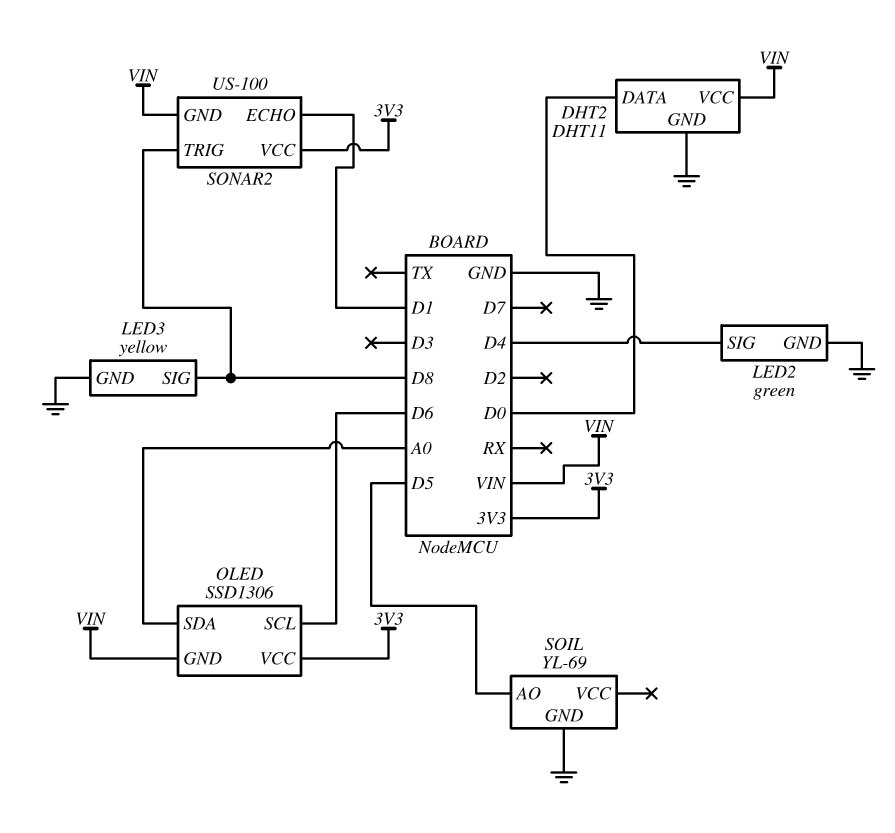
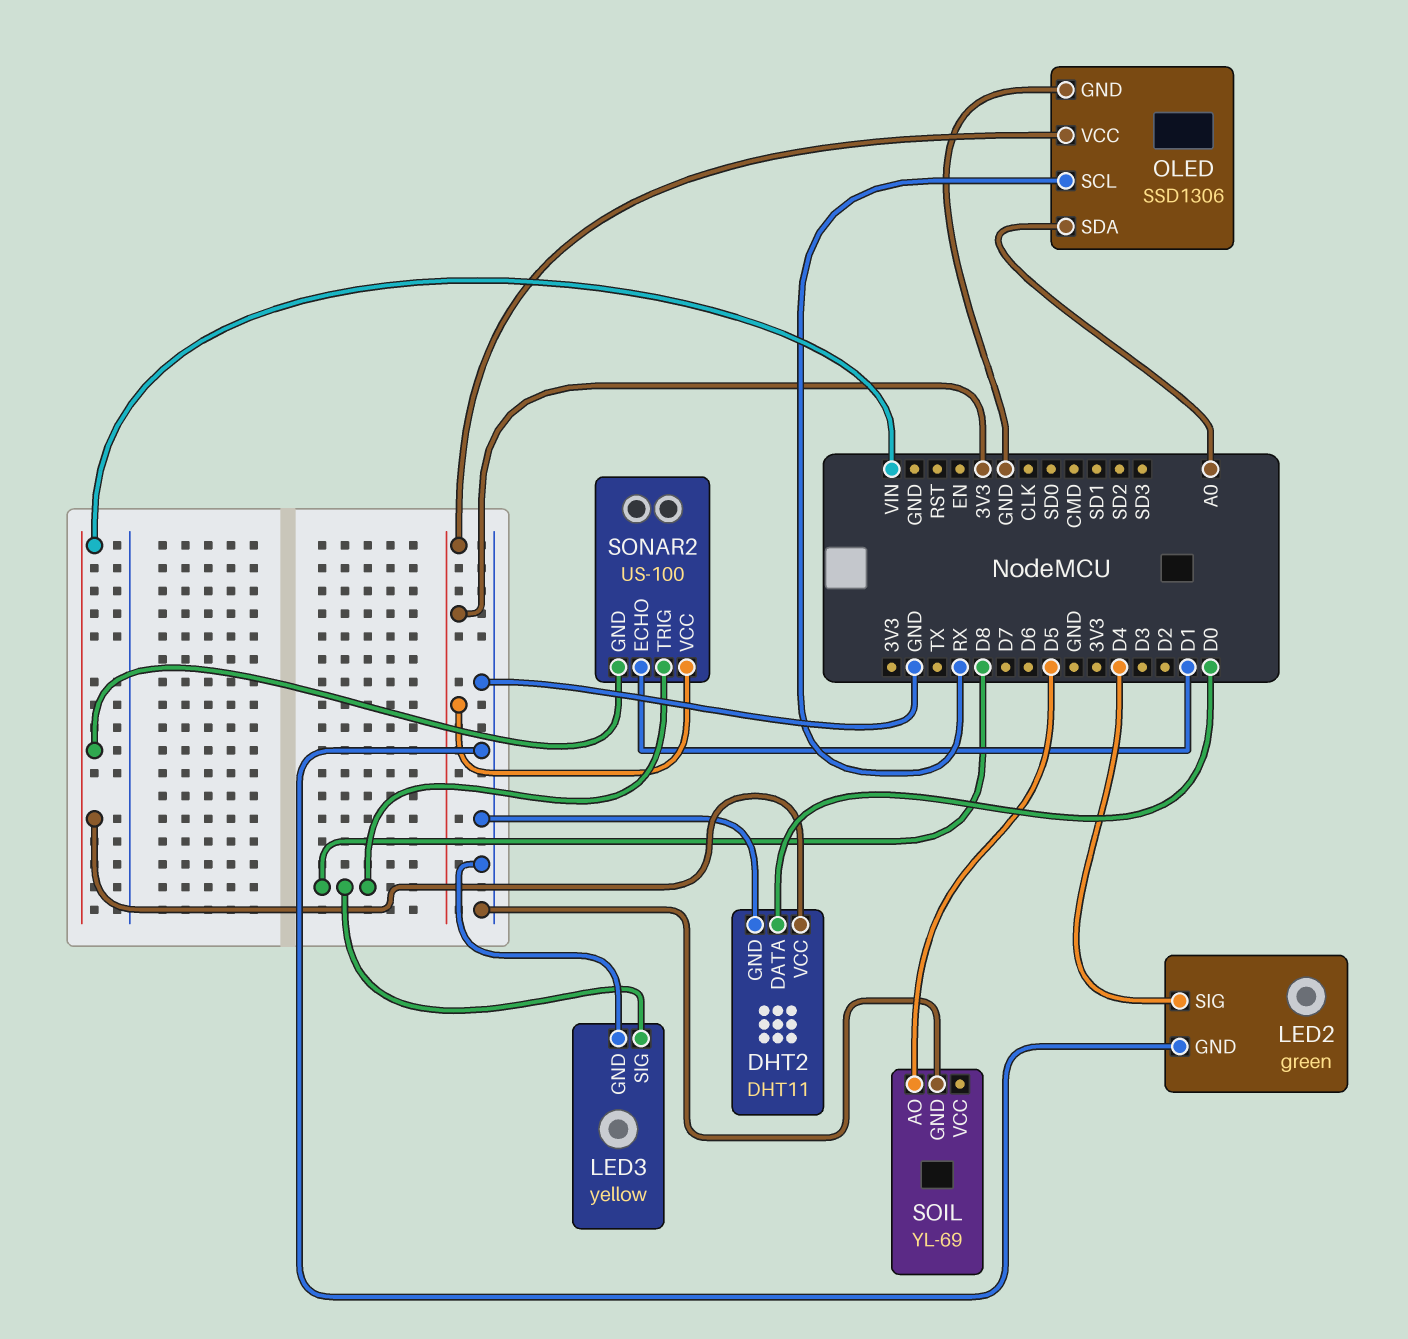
OLED pin GND: VIN -> GND
OLED pin SCL: D6 -> RX

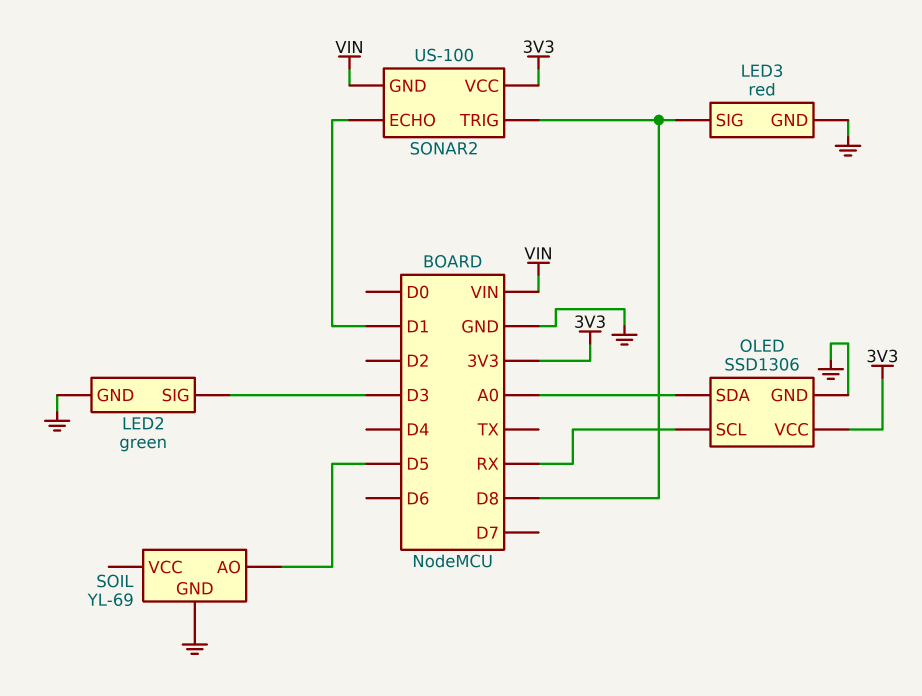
DHT2: DHT11 -> none
DHT2 pin DATA: D0 -> none
DHT2 pin GND: GND -> none
DHT2 pin VCC: VIN -> none
LED2 pin SIG: D4 -> D3
LED3: yellow -> red

